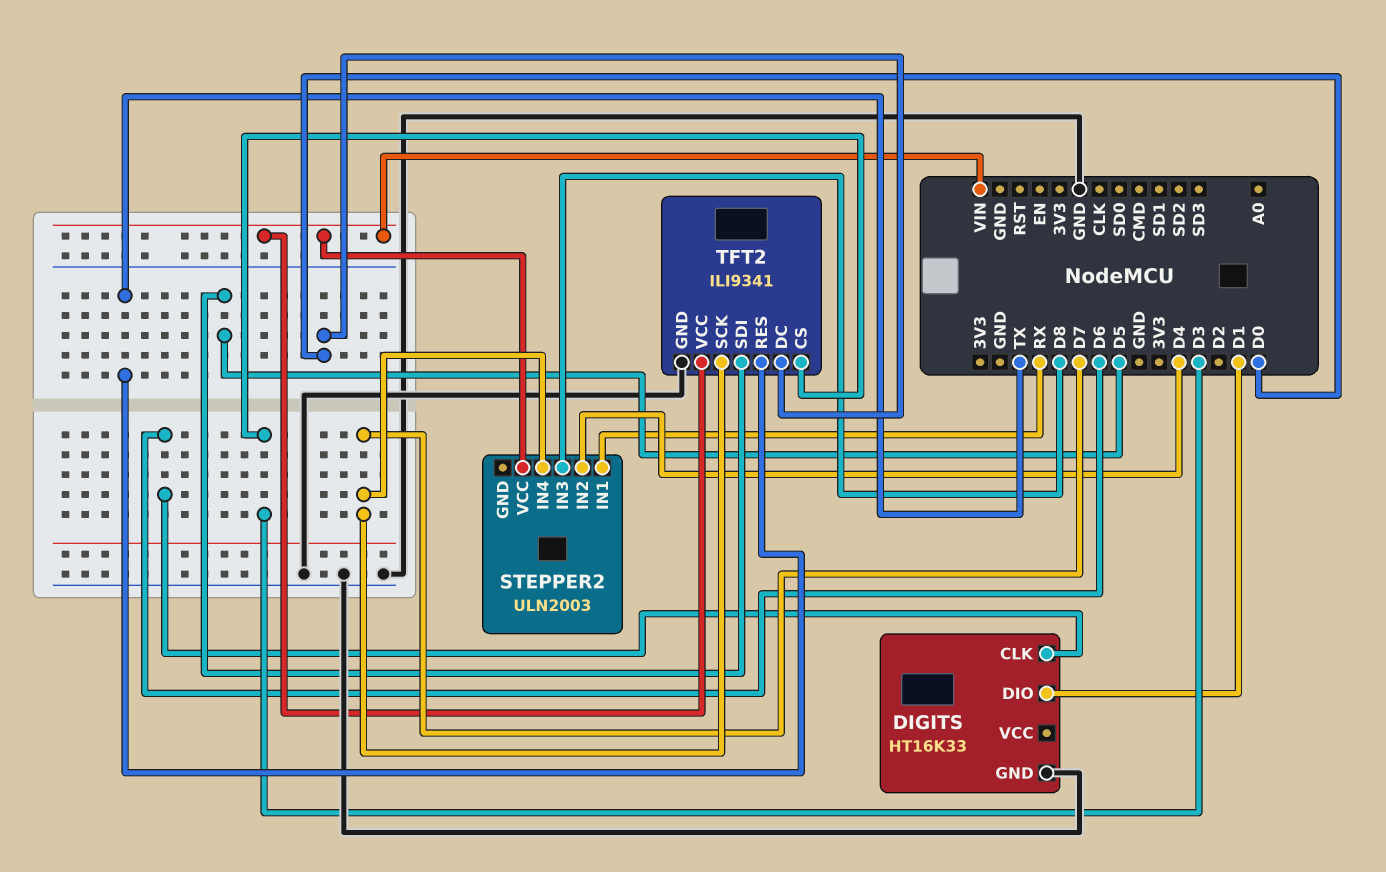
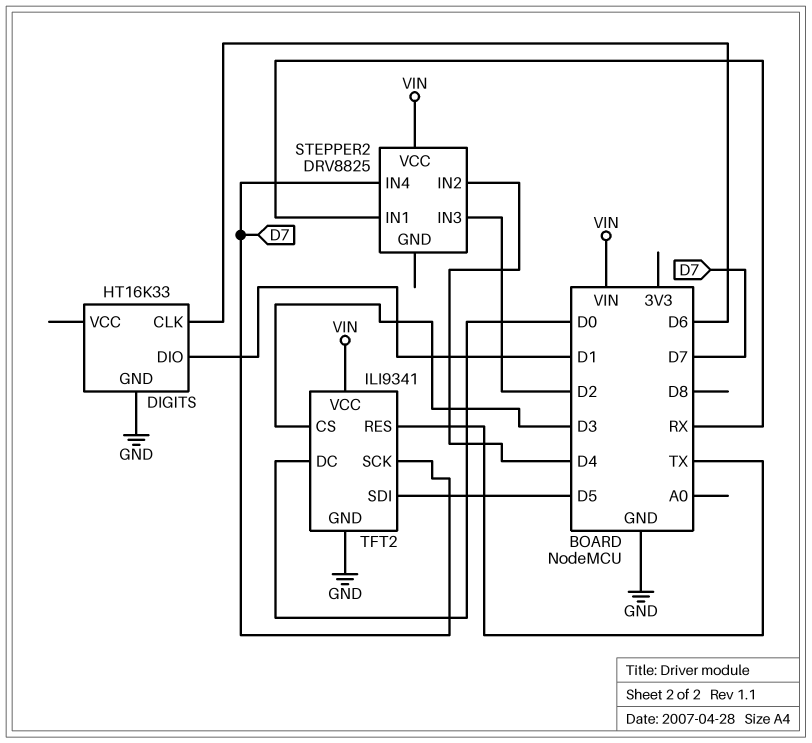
STEPPER2: ULN2003 -> DRV8825
STEPPER2 pin IN3: D8 -> D2

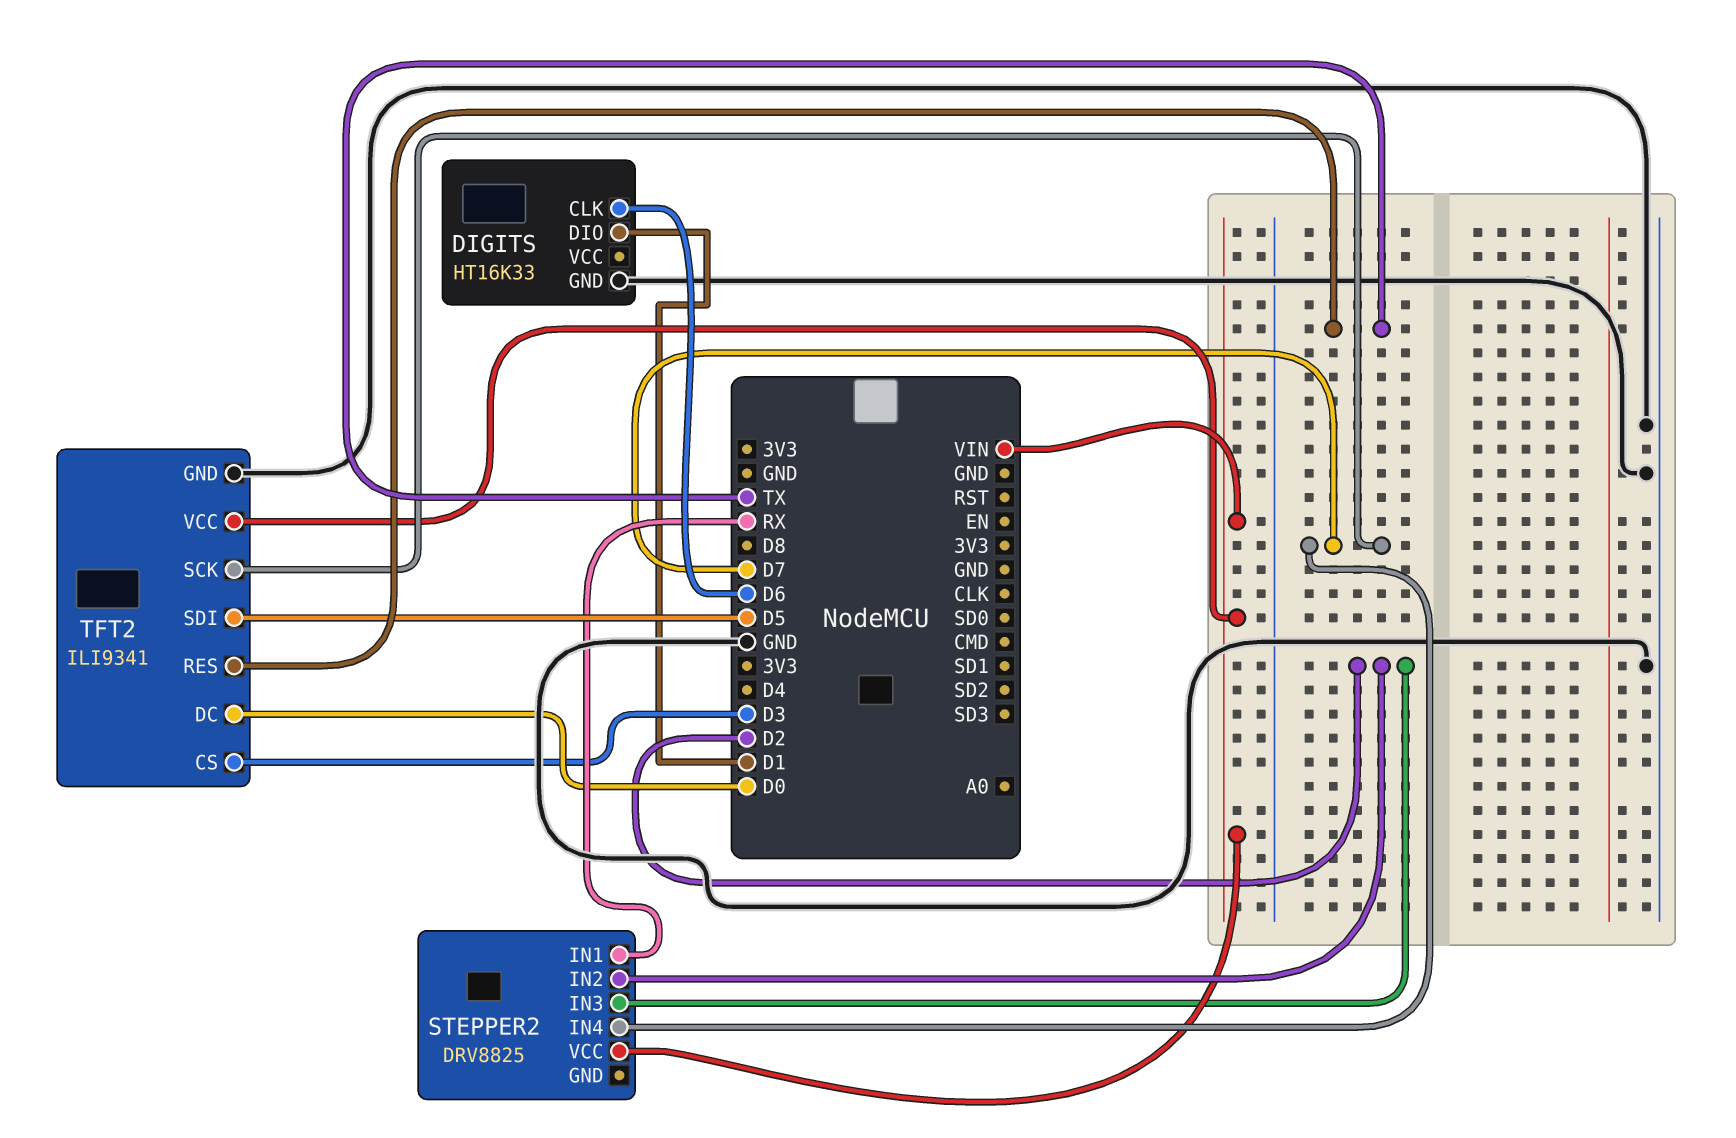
STEPPER2 pin IN2: D4 -> D2

